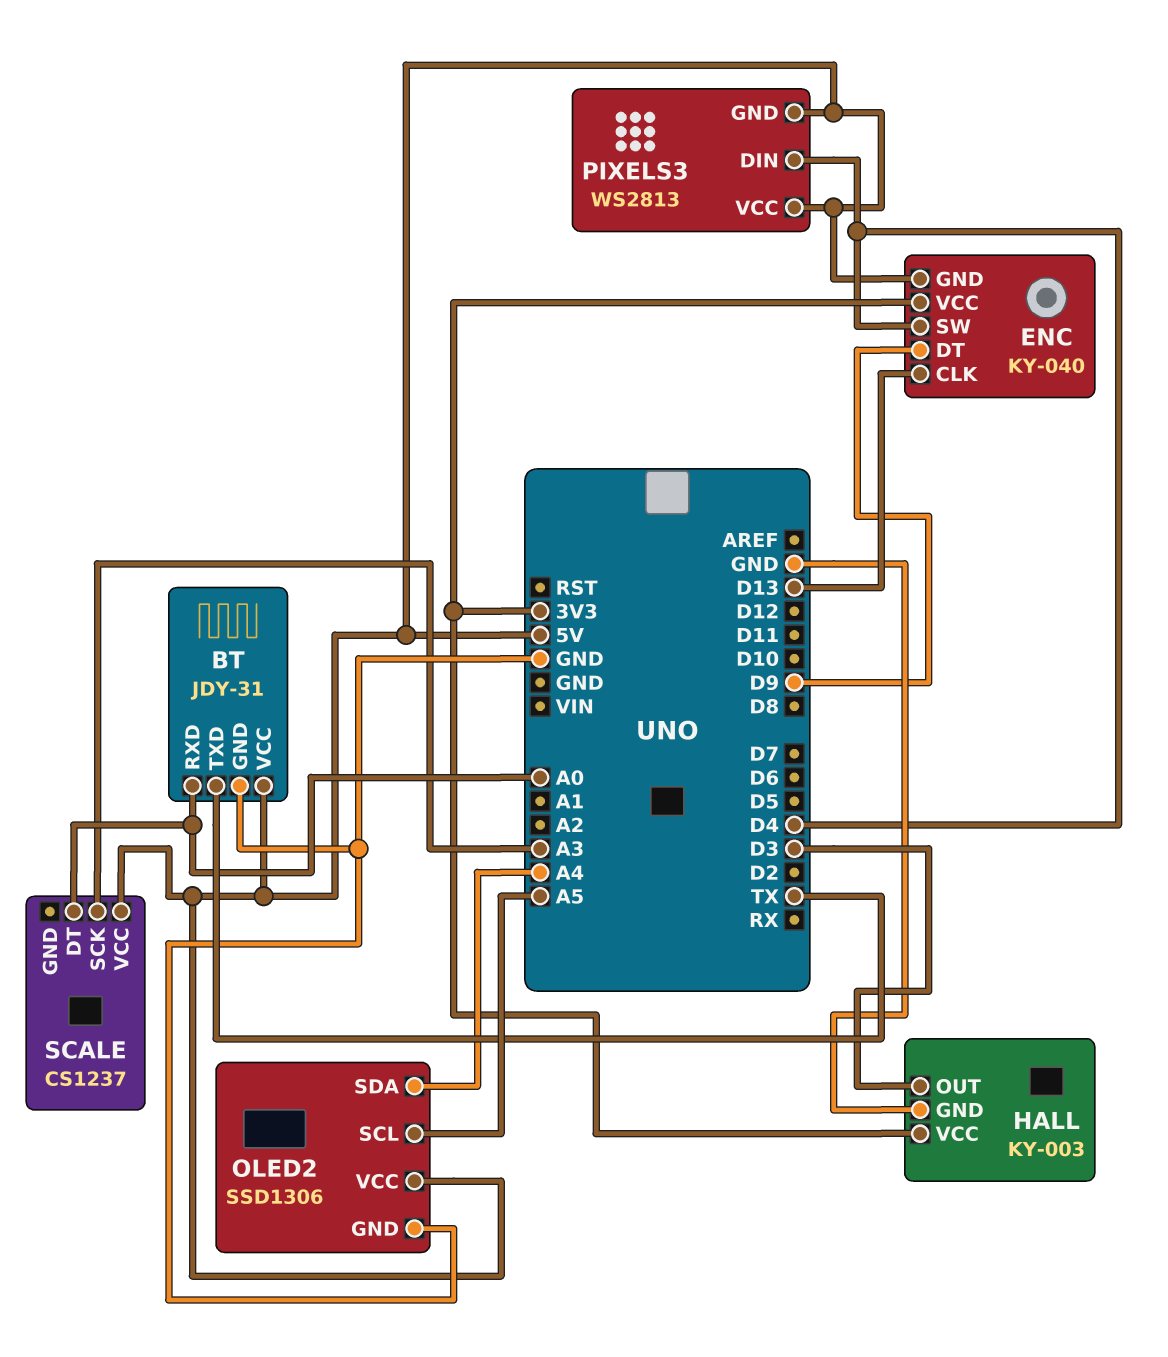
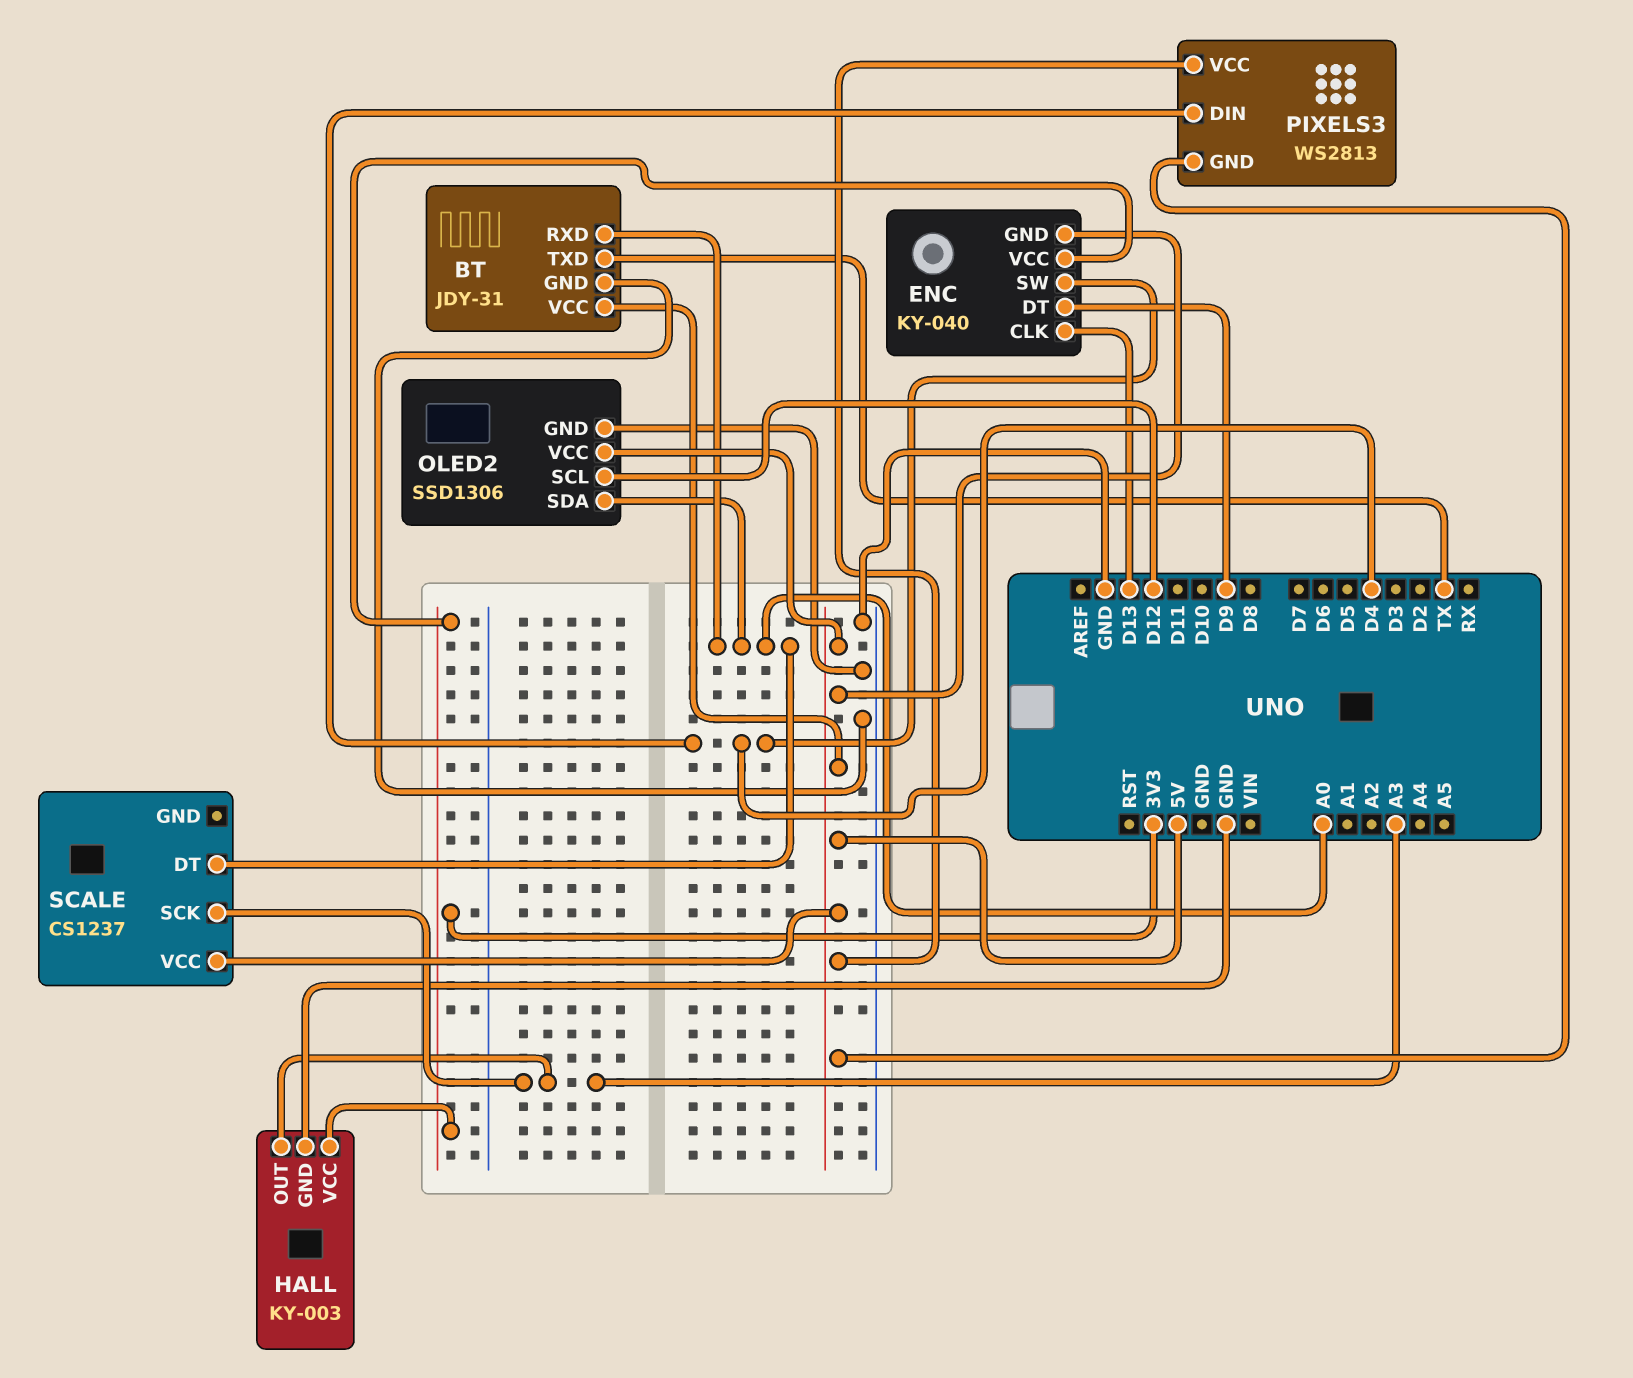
HALL pin OUT: D3 -> A3
OLED2 pin SCL: A5 -> D12
OLED2 pin SDA: A4 -> A0

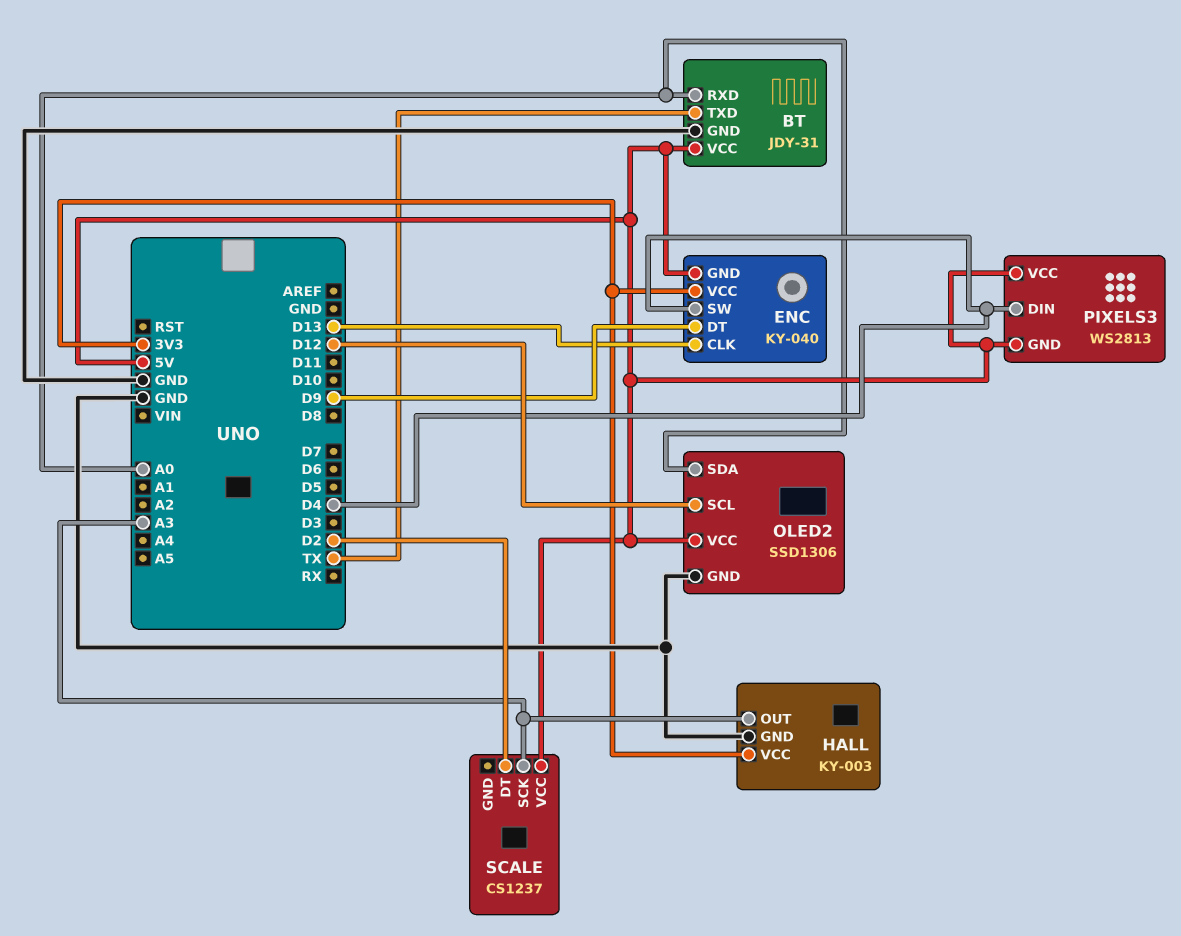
SCALE pin DT: A0 -> D2

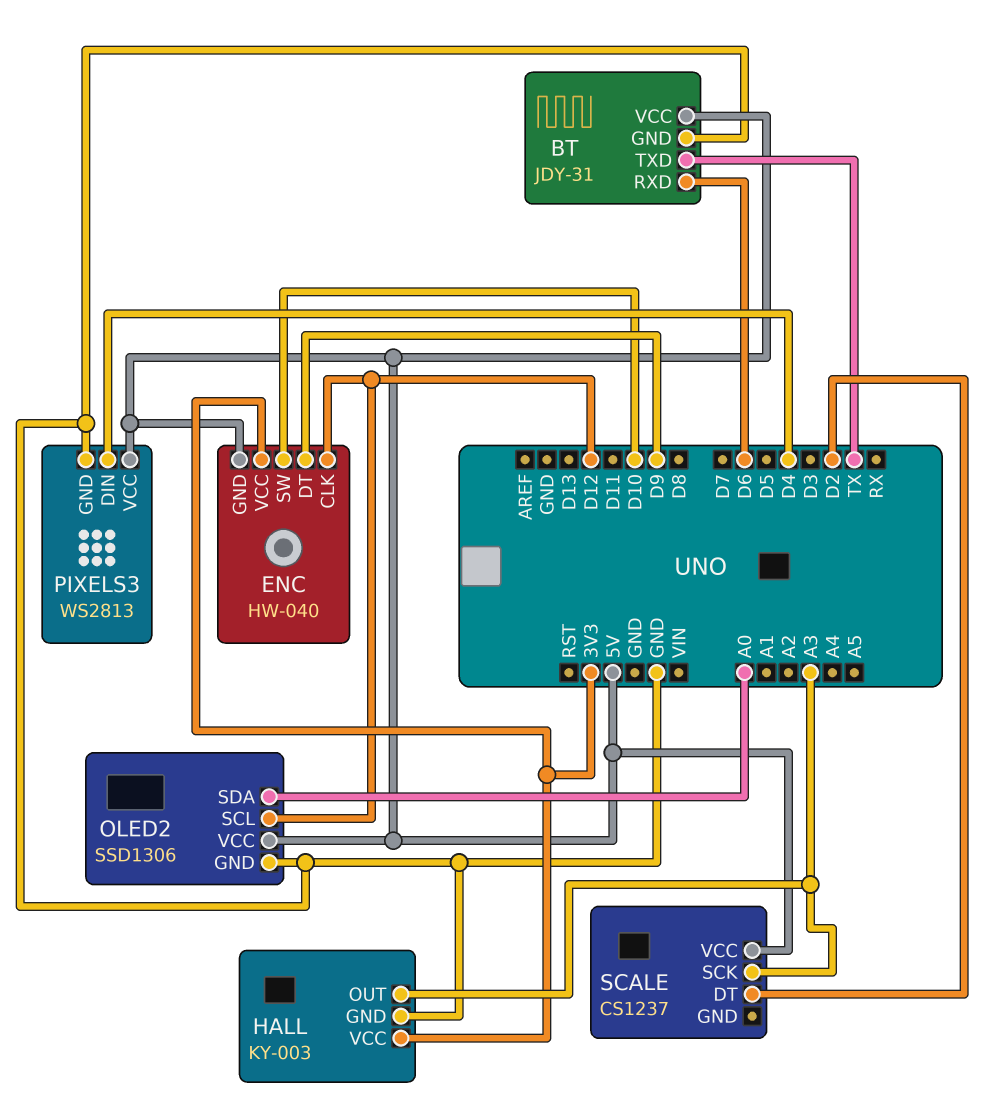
BT pin RXD: A0 -> D6
ENC: KY-040 -> HW-040
ENC pin CLK: D13 -> D12
ENC pin SW: D4 -> D10
PIXELS3 pin GND: 5V -> GND

